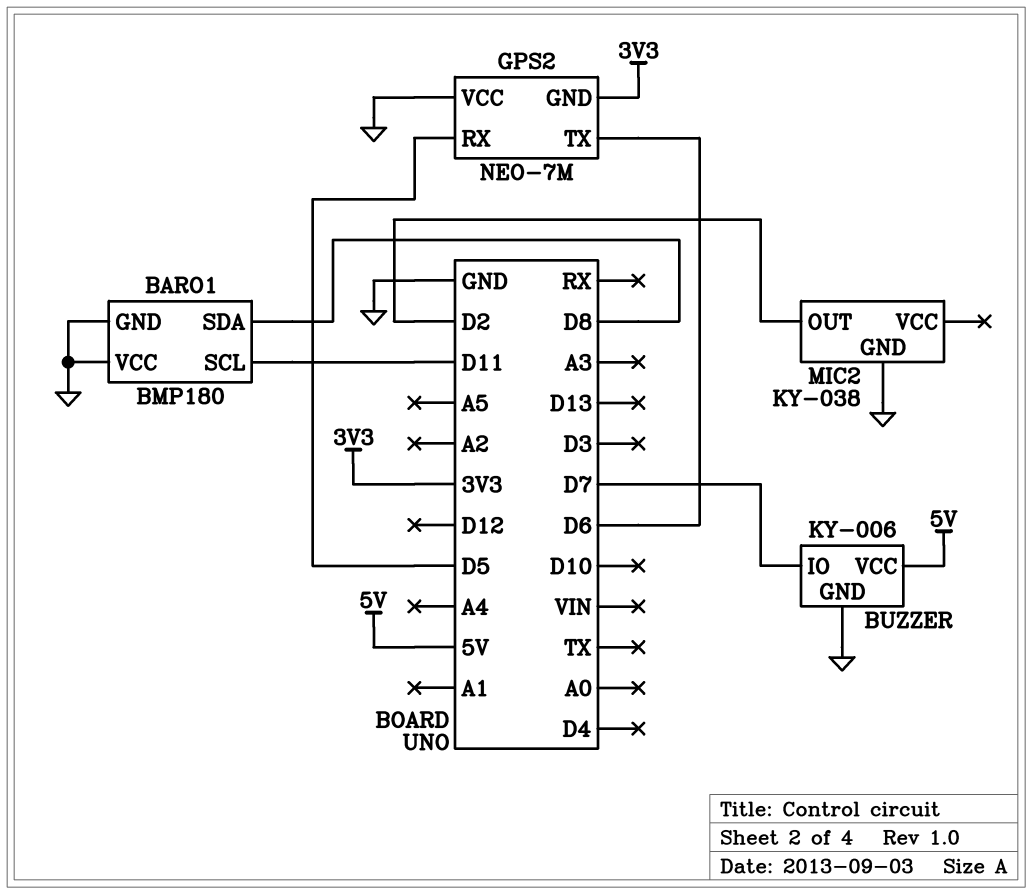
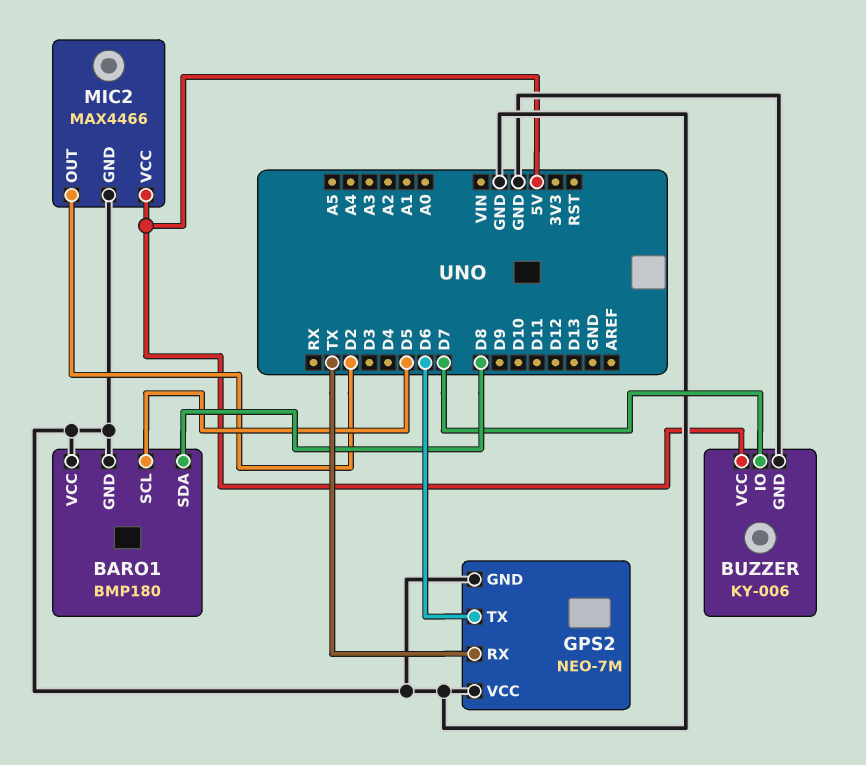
BARO1 pin SCL: D11 -> D5
GPS2 pin GND: 3V3 -> GND
GPS2 pin RX: D5 -> TX
MIC2: KY-038 -> MAX4466
MIC2 pin VCC: none -> 5V

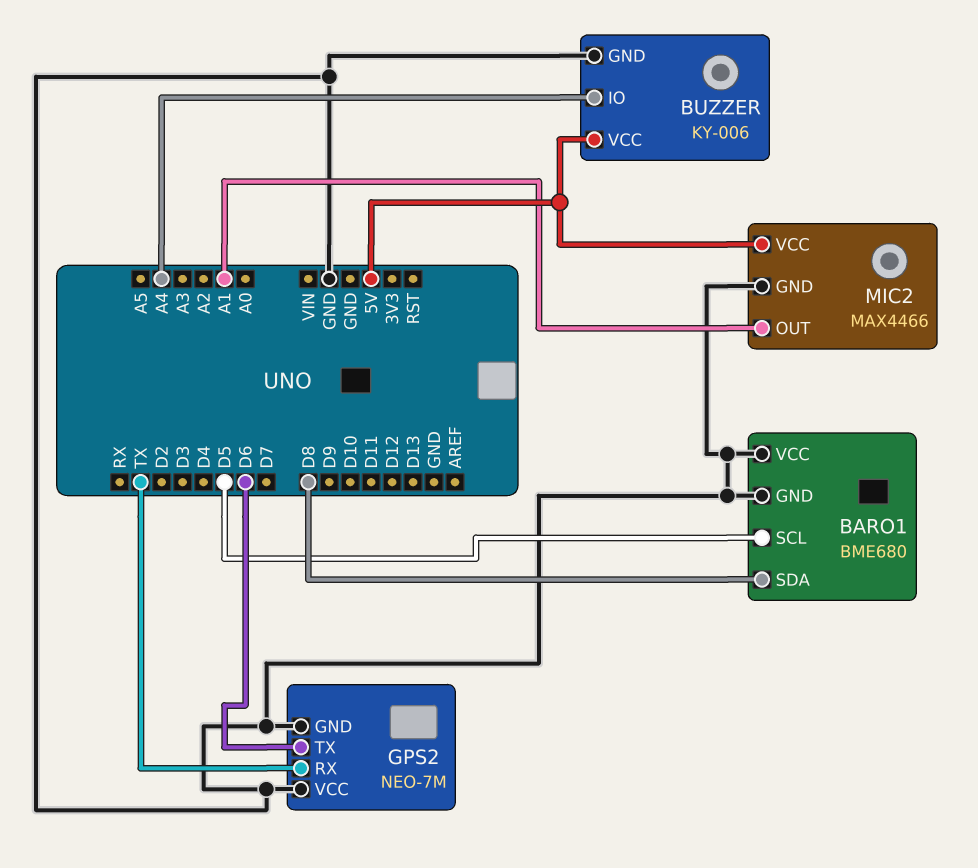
BARO1: BMP180 -> BME680
BUZZER pin IO: D7 -> A4
MIC2 pin OUT: D2 -> A1

